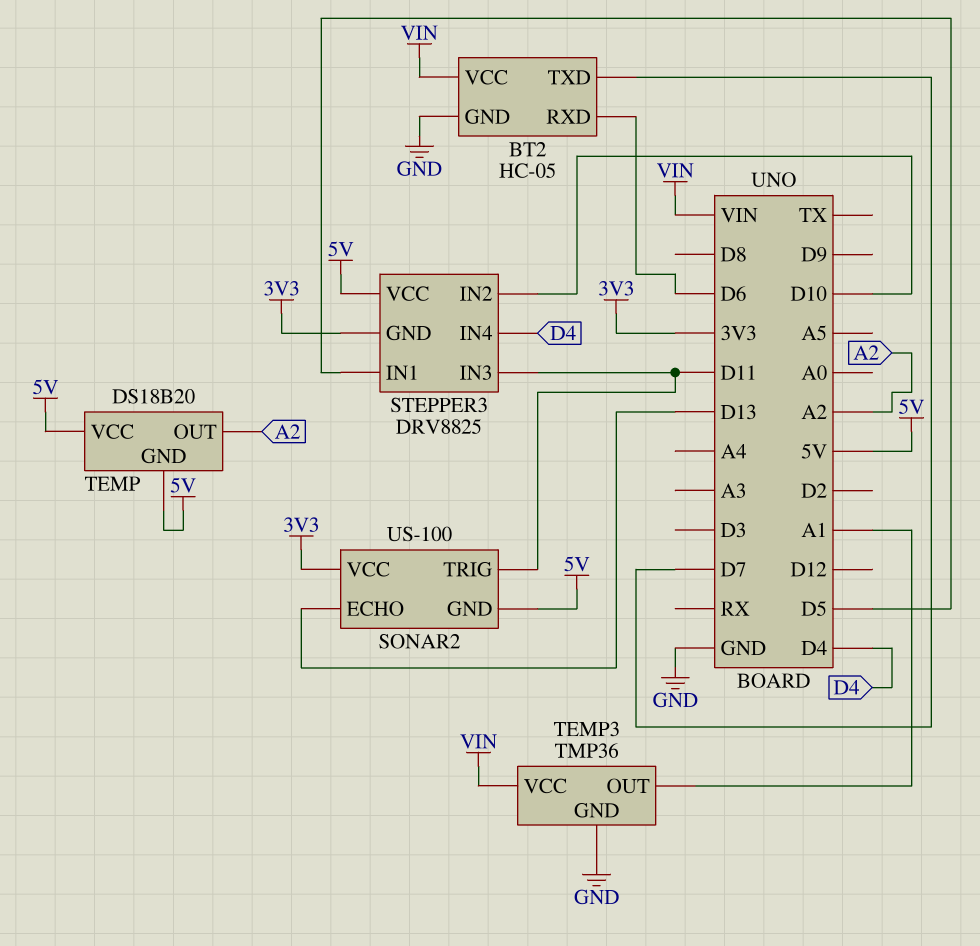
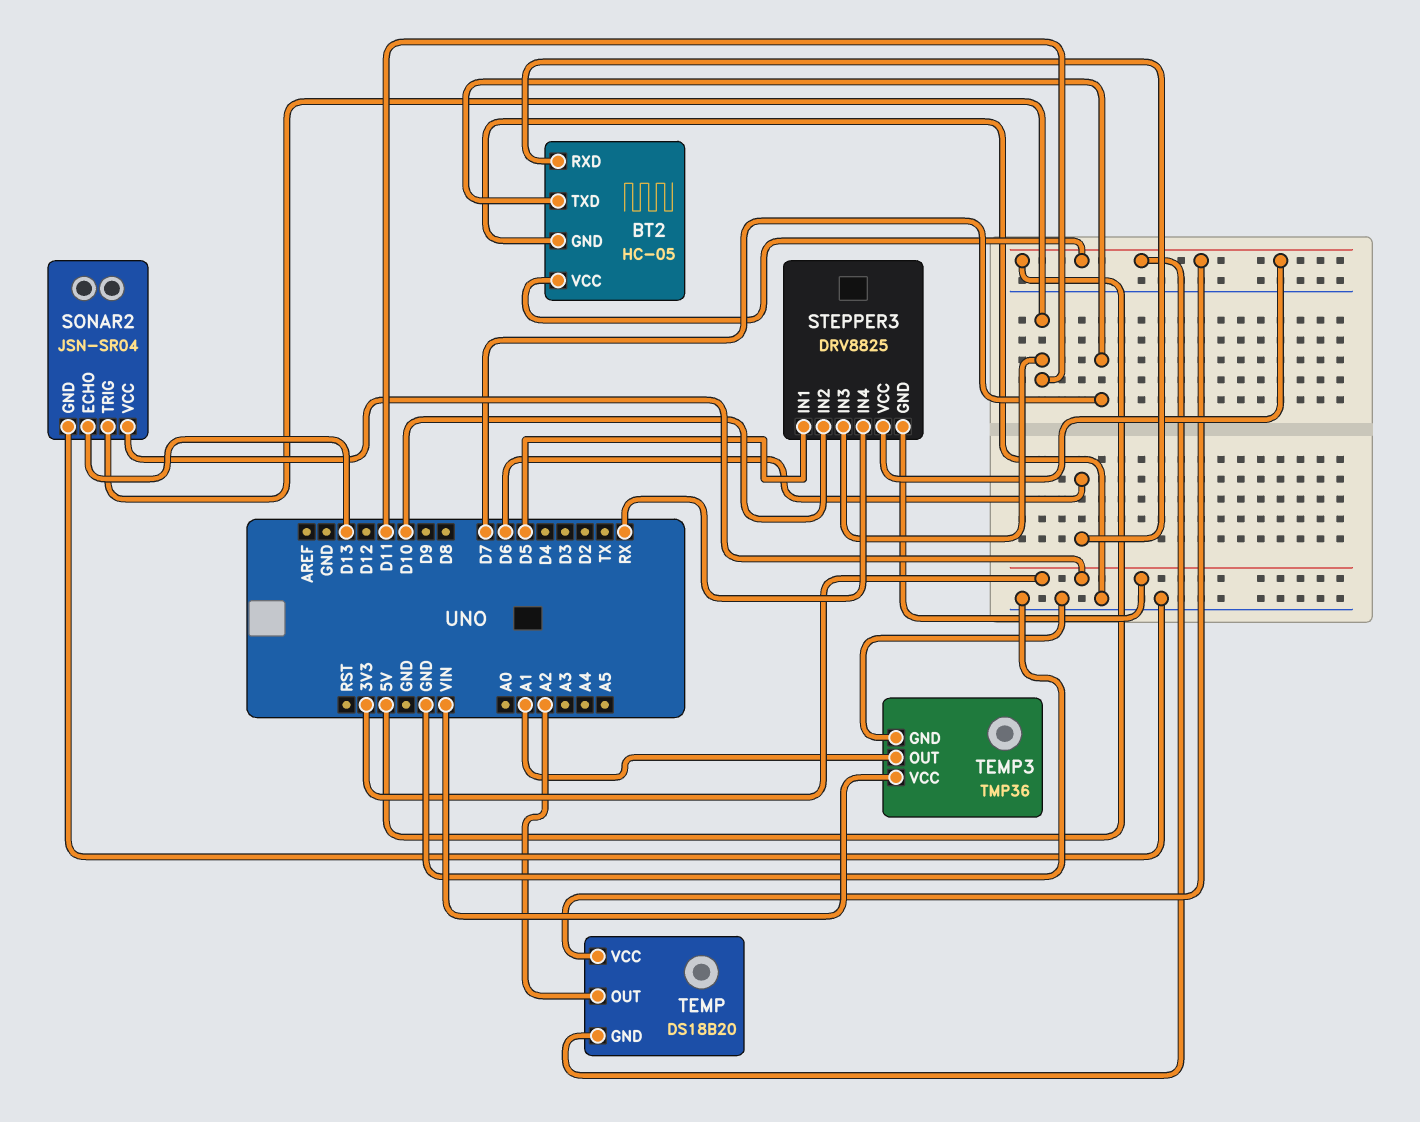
BT2 pin VCC: VIN -> 5V
SONAR2: US-100 -> JSN-SR04
SONAR2 pin GND: 5V -> GND
STEPPER3 pin IN4: D4 -> RX

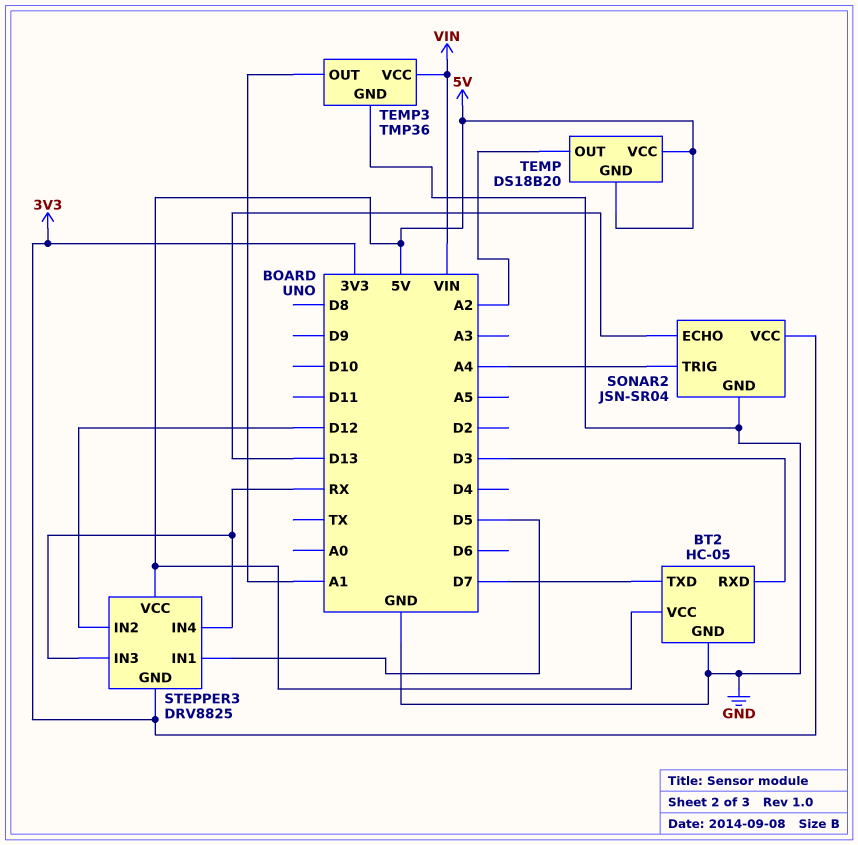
BT2 pin RXD: D6 -> D3
SONAR2 pin TRIG: D11 -> A4
STEPPER3 pin IN2: D10 -> D12
STEPPER3 pin IN3: D11 -> RX

